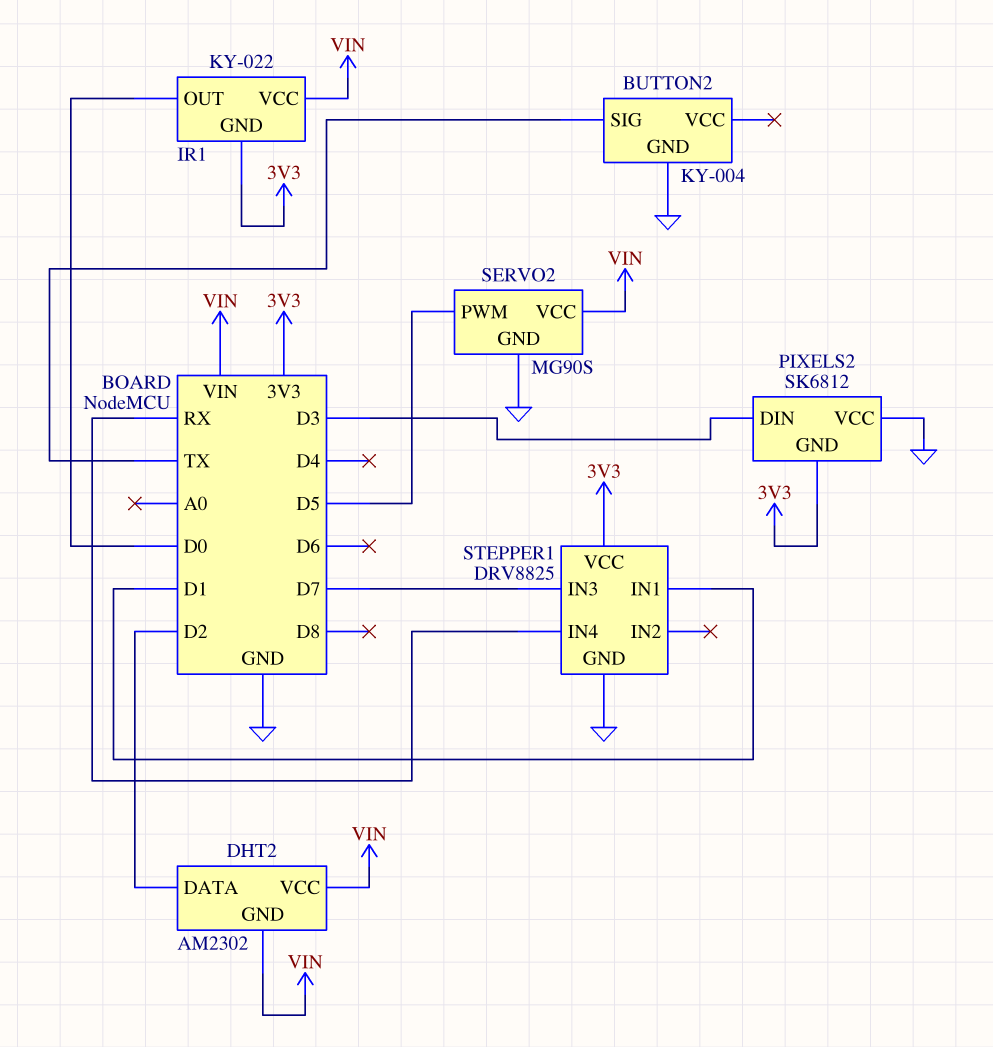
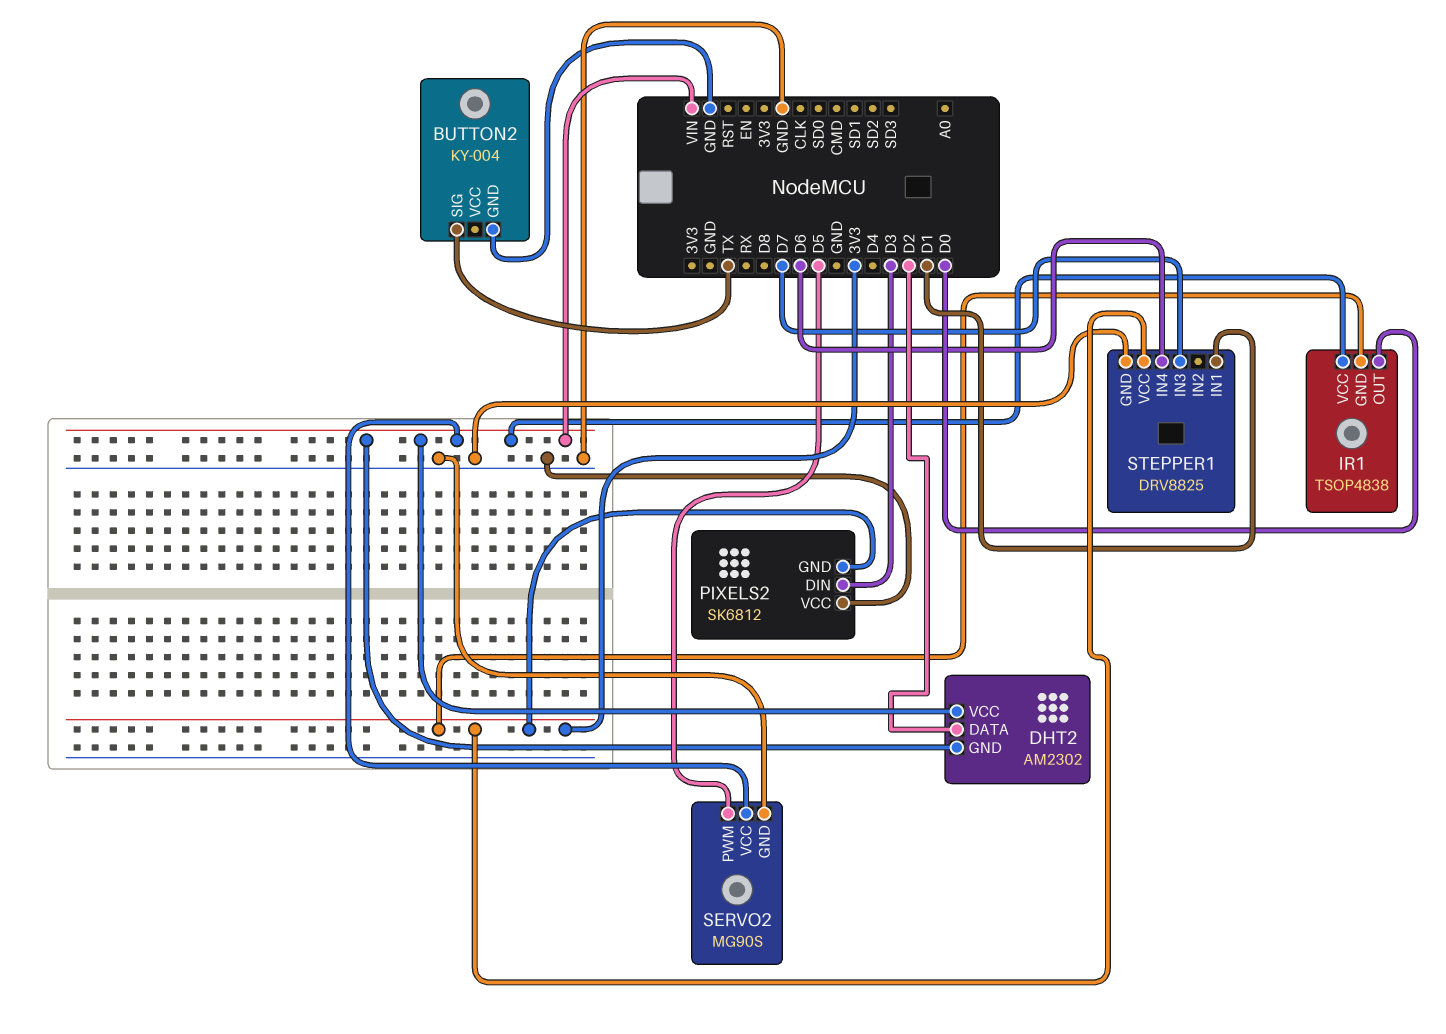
IR1: KY-022 -> TSOP4838
STEPPER1 pin IN4: RX -> D6

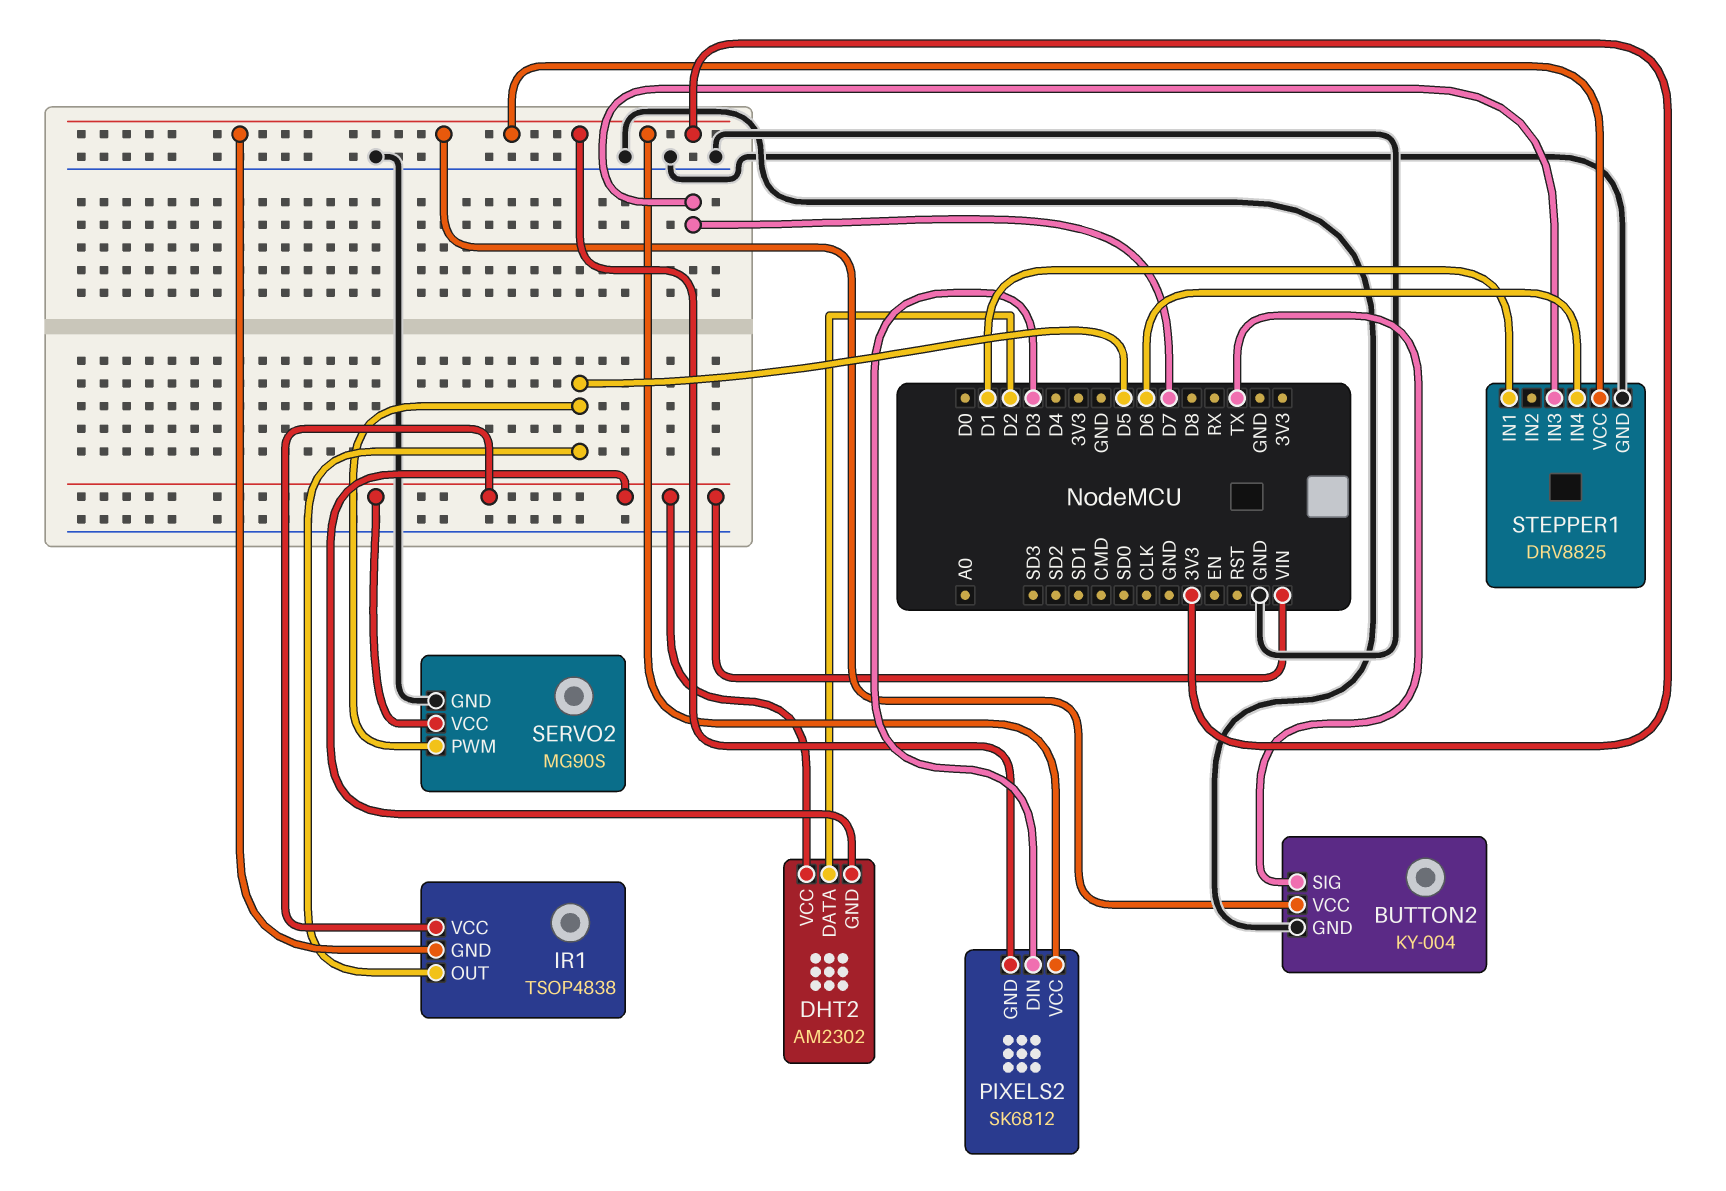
BUTTON2 pin VCC: none -> 3V3
IR1 pin OUT: D0 -> D5
PIXELS2 pin VCC: GND -> 3V3

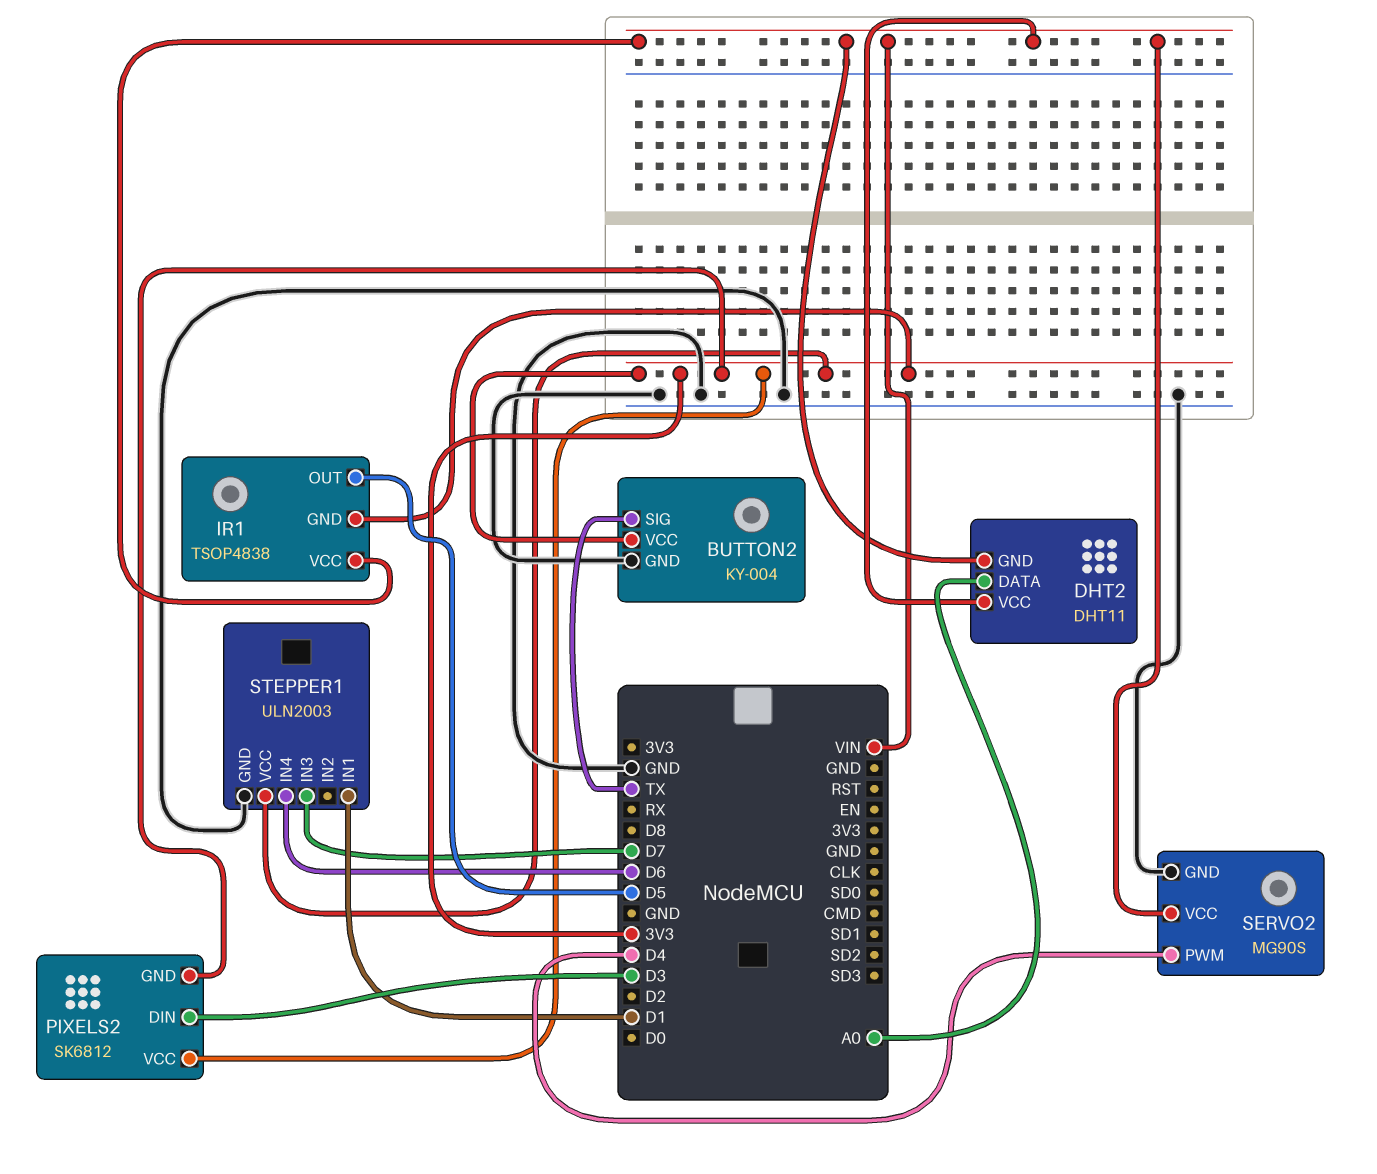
DHT2: AM2302 -> DHT11
DHT2 pin DATA: D2 -> A0
SERVO2 pin PWM: D5 -> D4
STEPPER1: DRV8825 -> ULN2003

